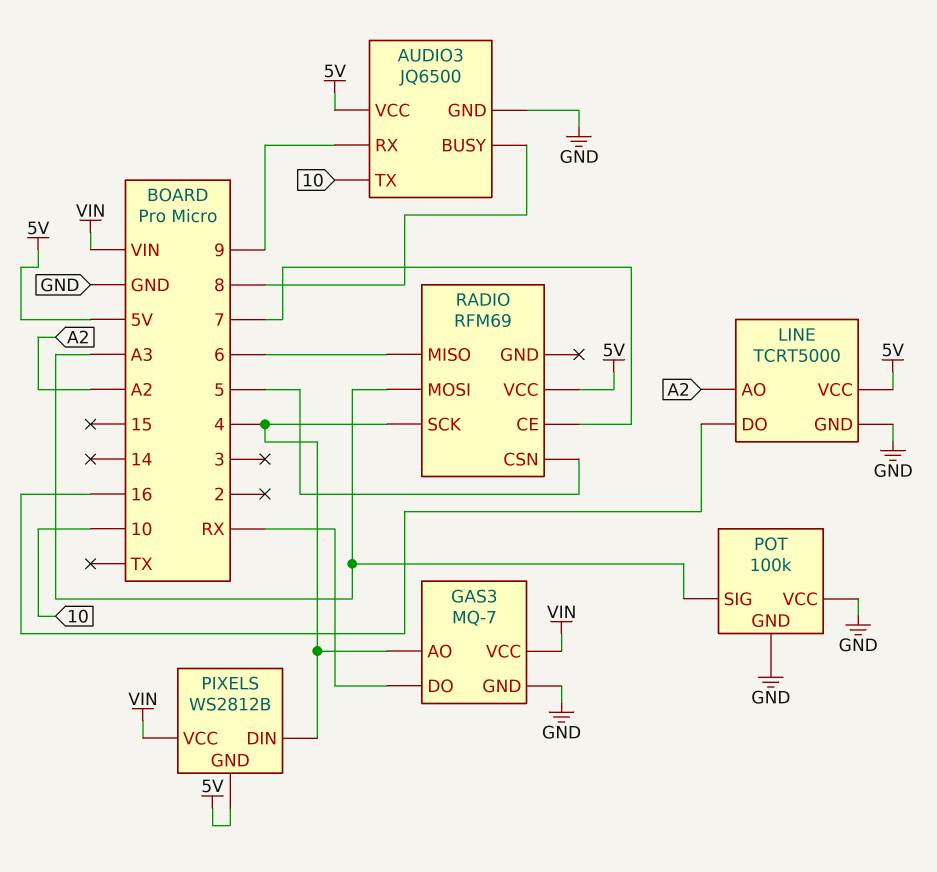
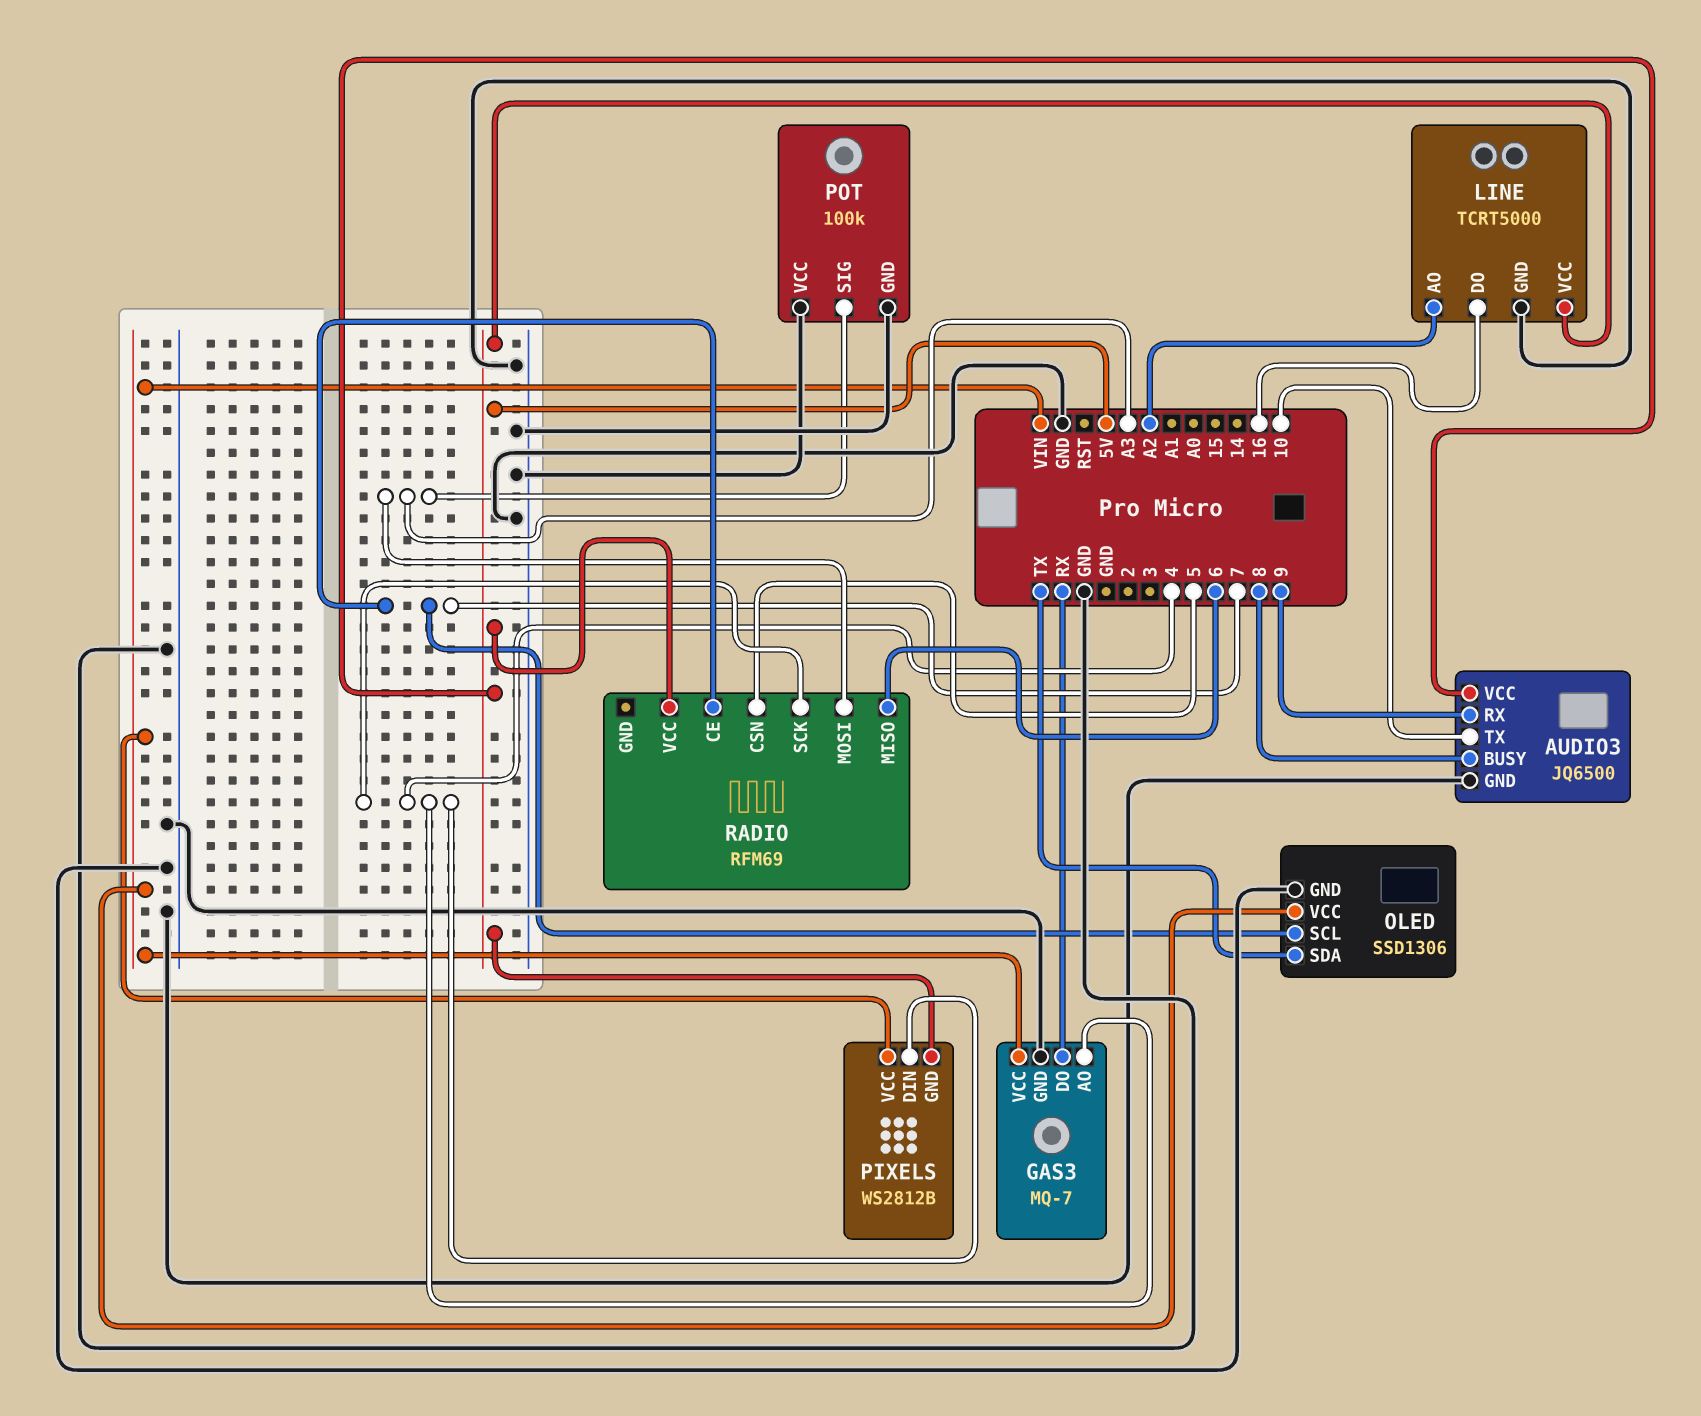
OLED: none -> SSD1306
OLED pin GND: none -> GND
OLED pin SCL: none -> 7
OLED pin SDA: none -> TX
OLED pin VCC: none -> VIN

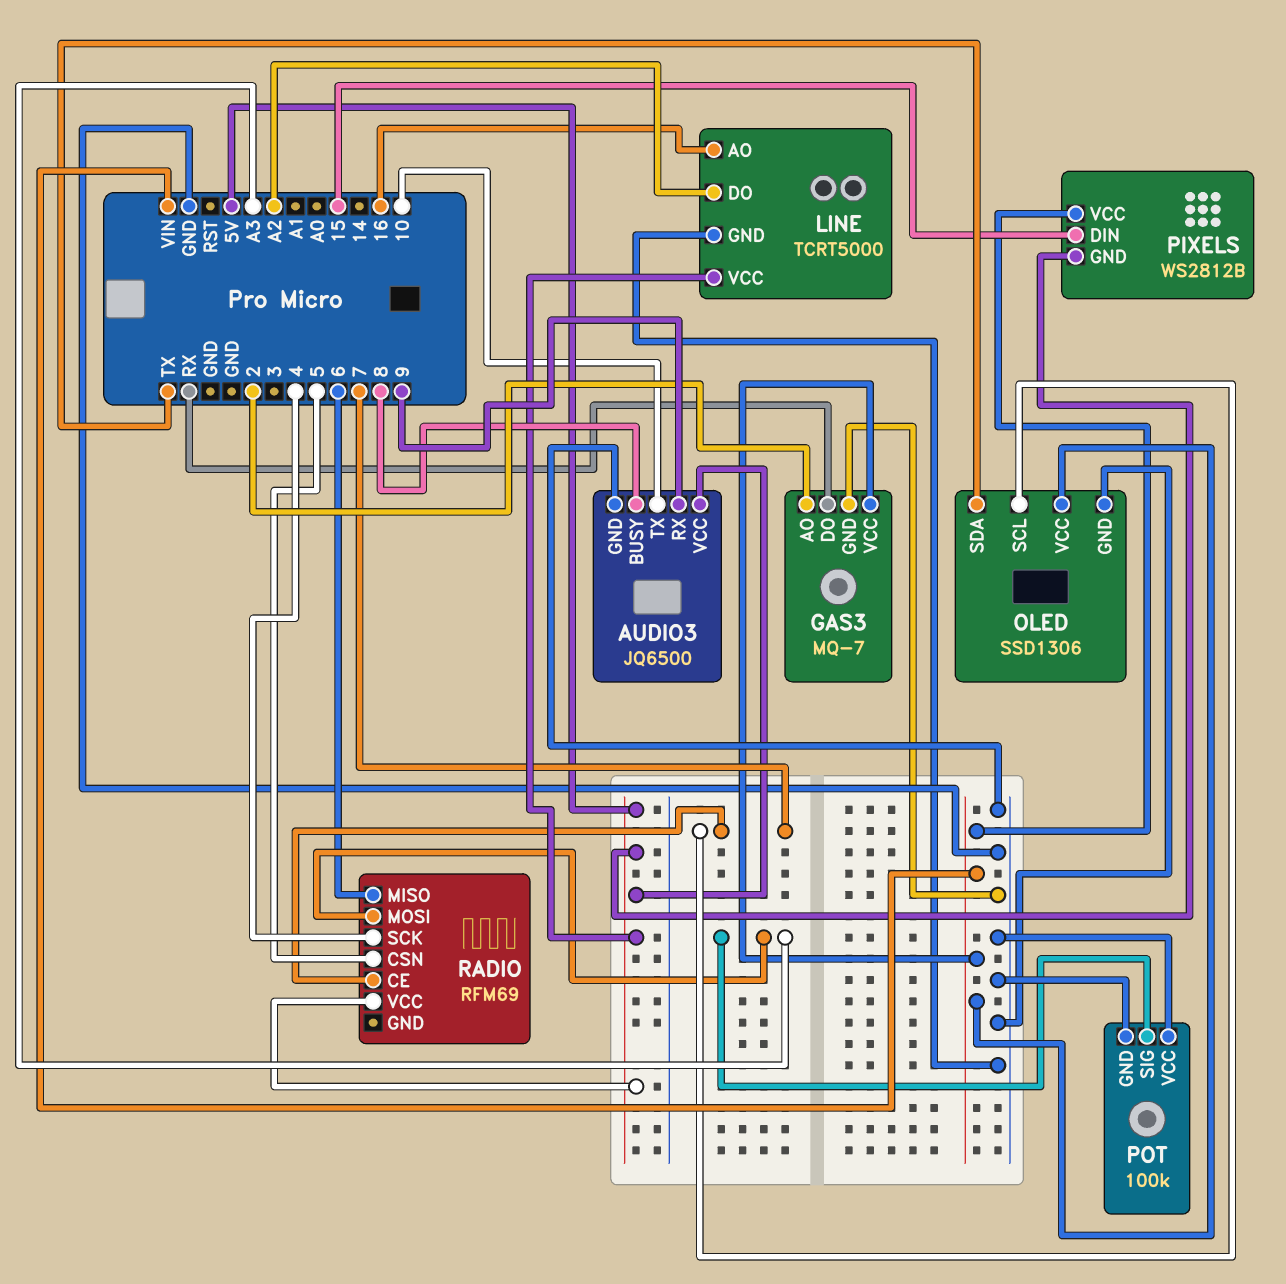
GAS3 pin AO: 4 -> 2
LINE pin AO: A2 -> 16
LINE pin DO: 16 -> A2
PIXELS pin DIN: 4 -> 15

